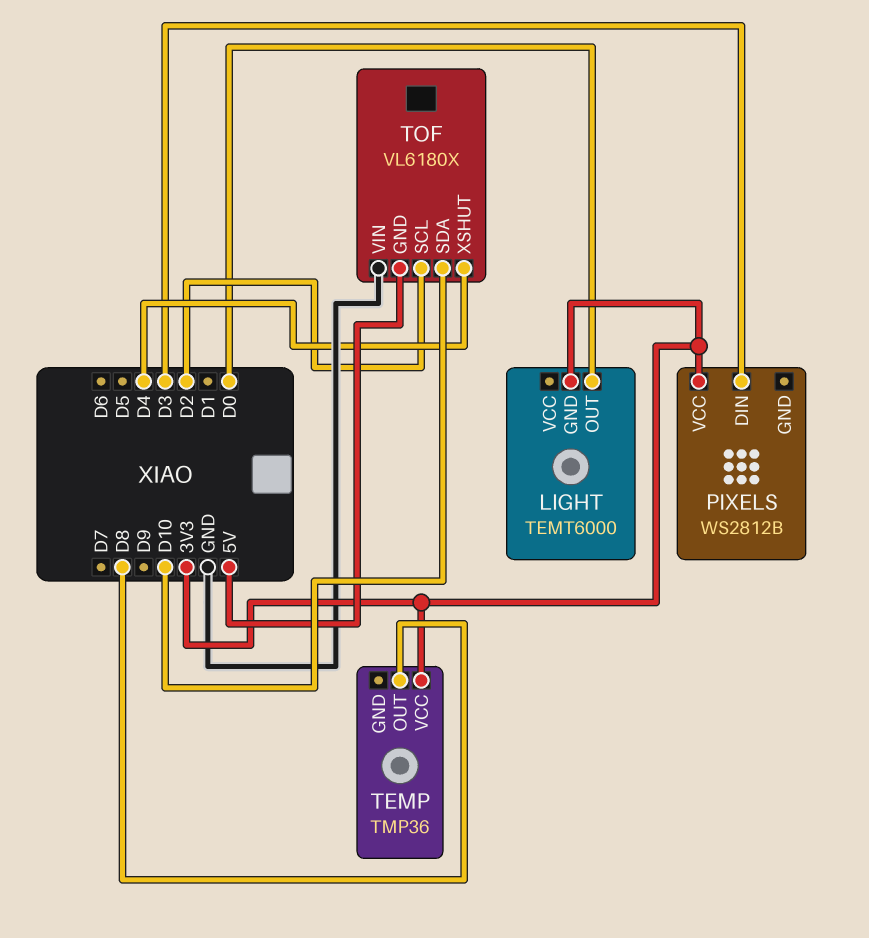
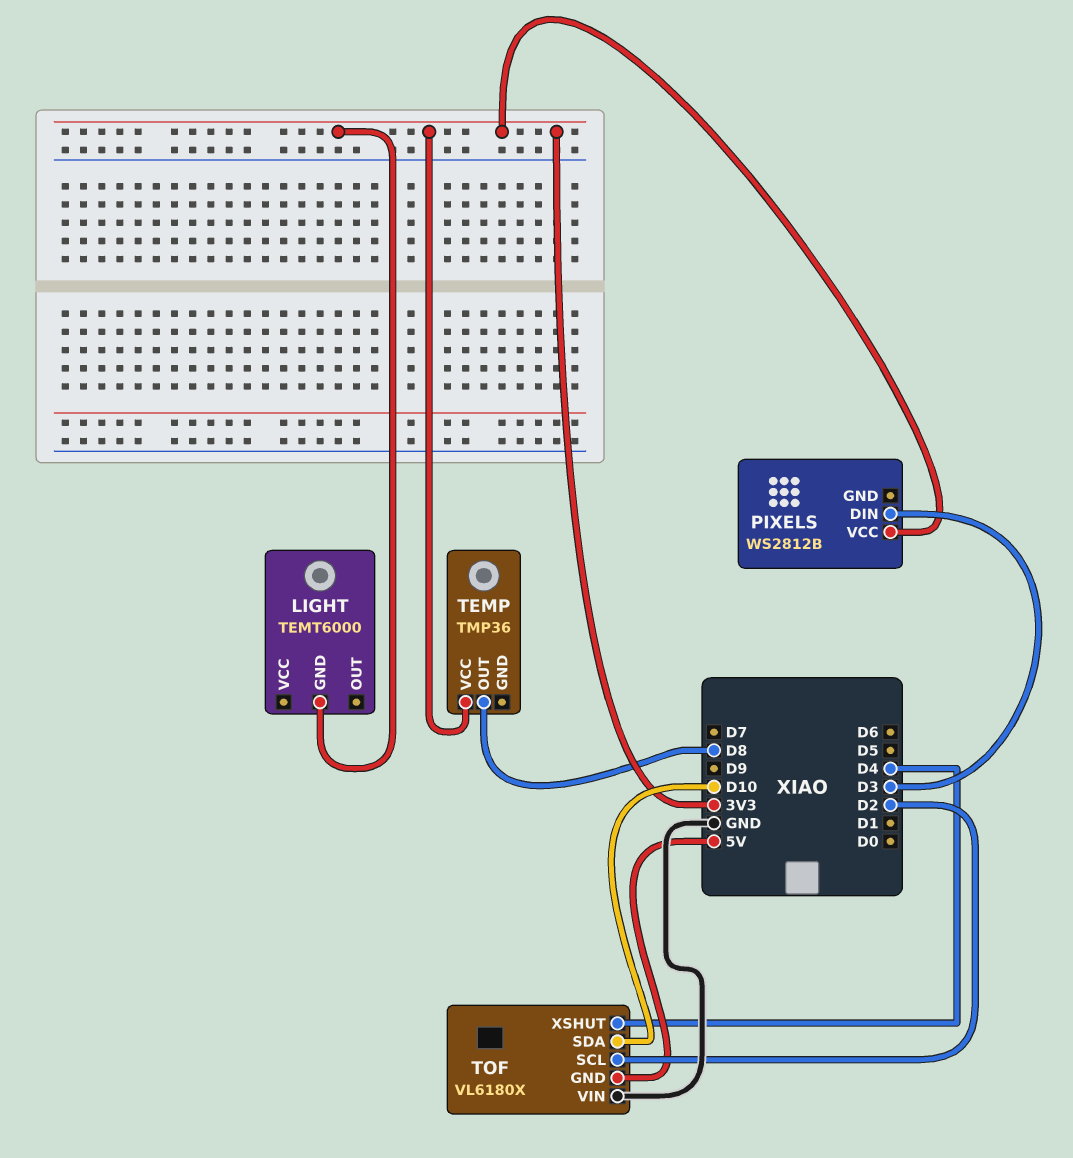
LIGHT pin OUT: D0 -> none

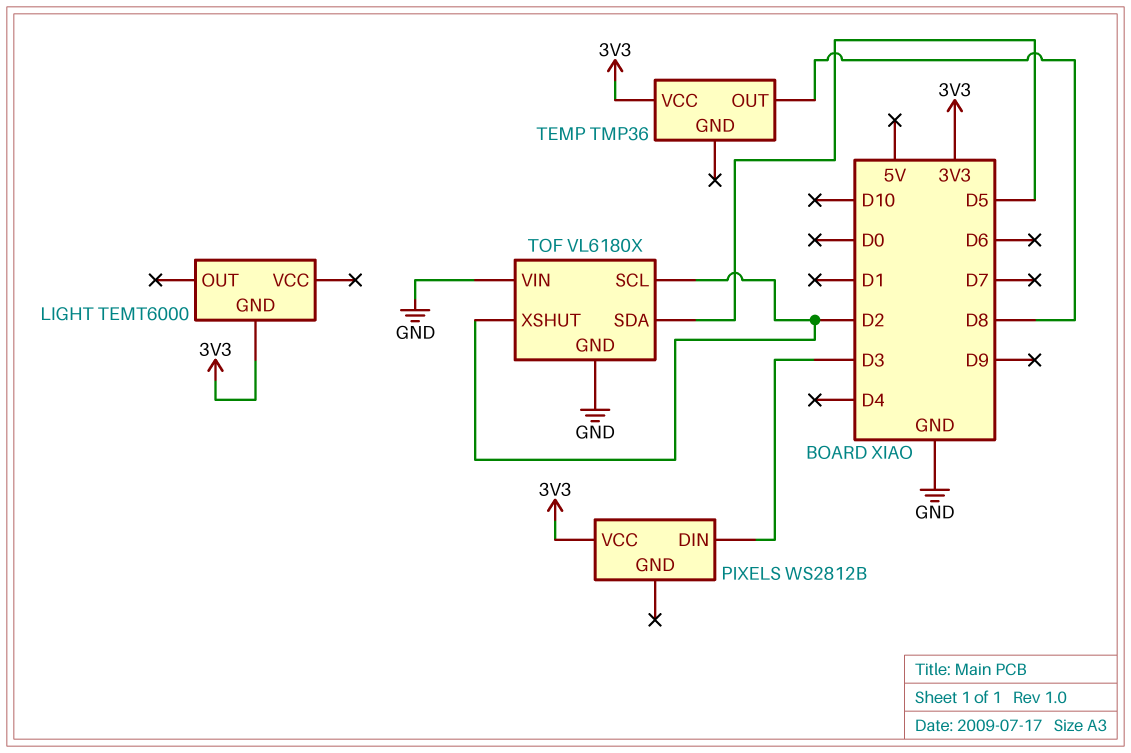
TOF pin GND: 5V -> GND
TOF pin SDA: D10 -> D5
TOF pin XSHUT: D4 -> D2

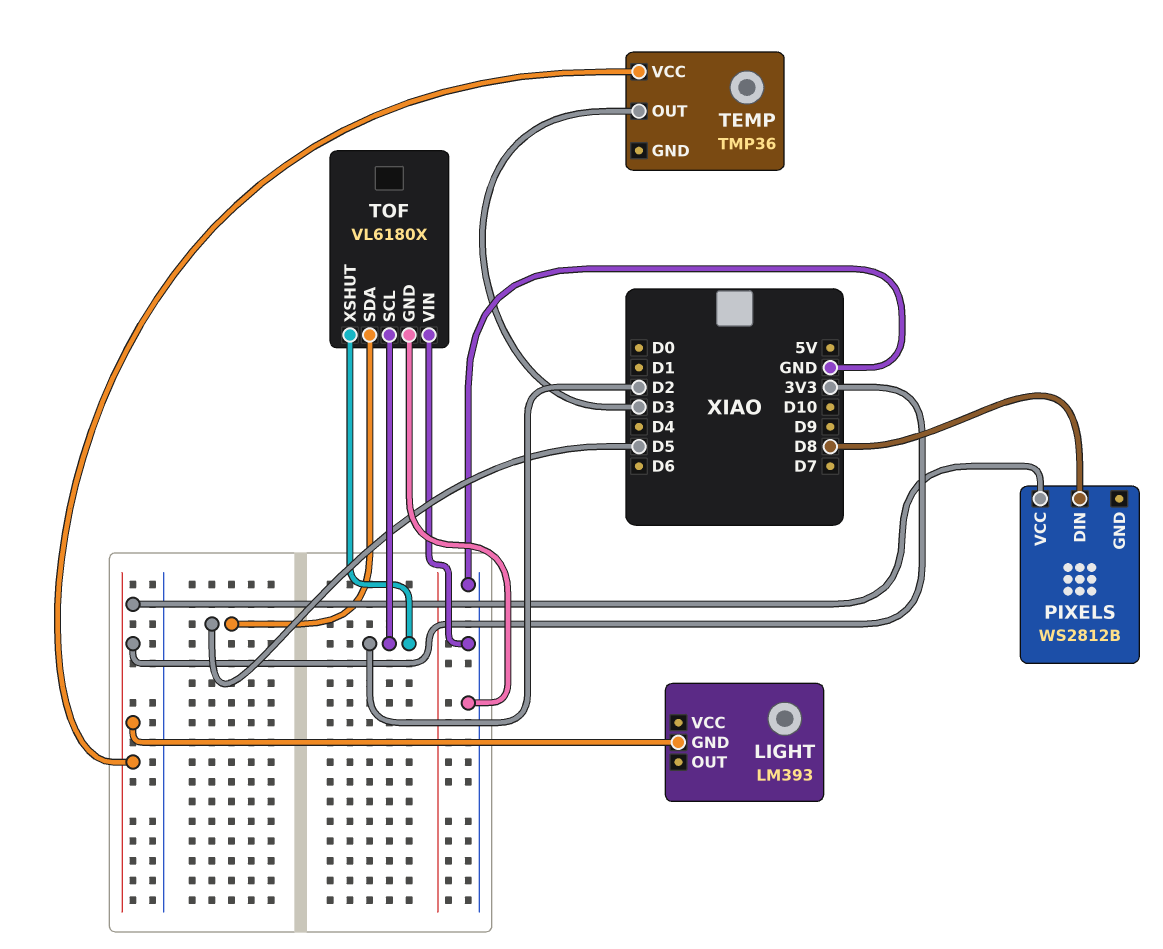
LIGHT: TEMT6000 -> LM393
PIXELS pin DIN: D3 -> D8
TEMP pin OUT: D8 -> D3

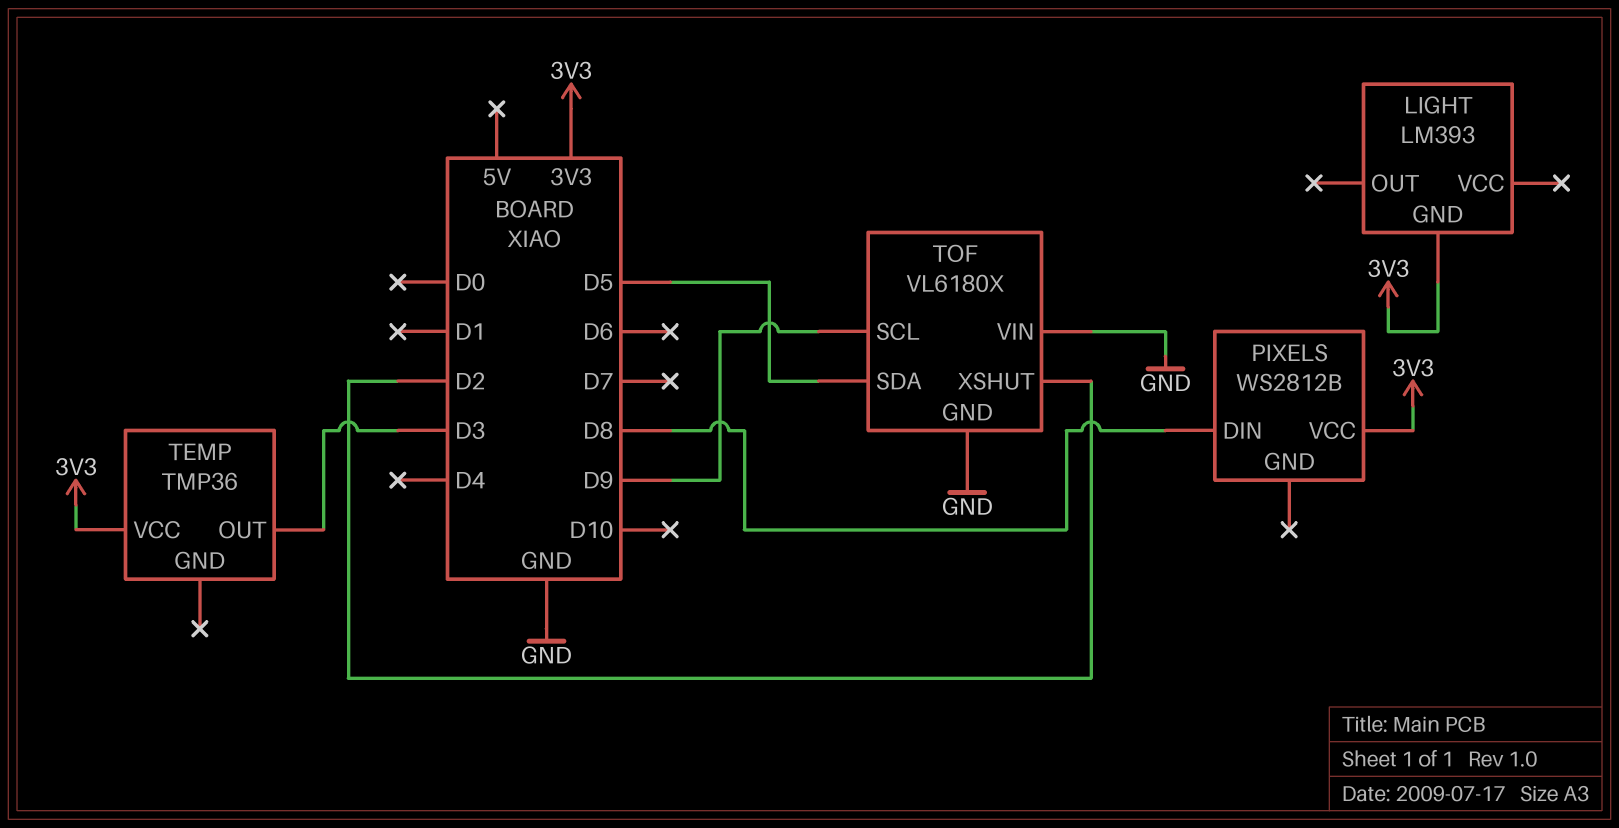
TOF pin SCL: D2 -> D9

